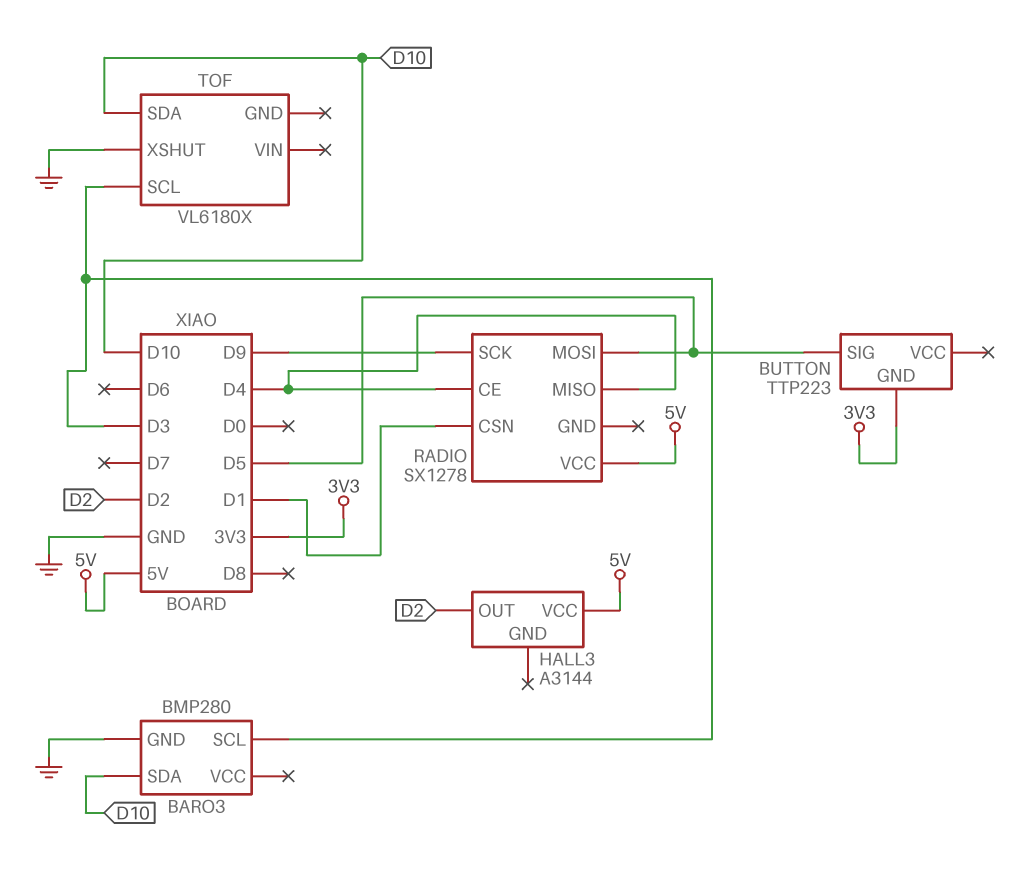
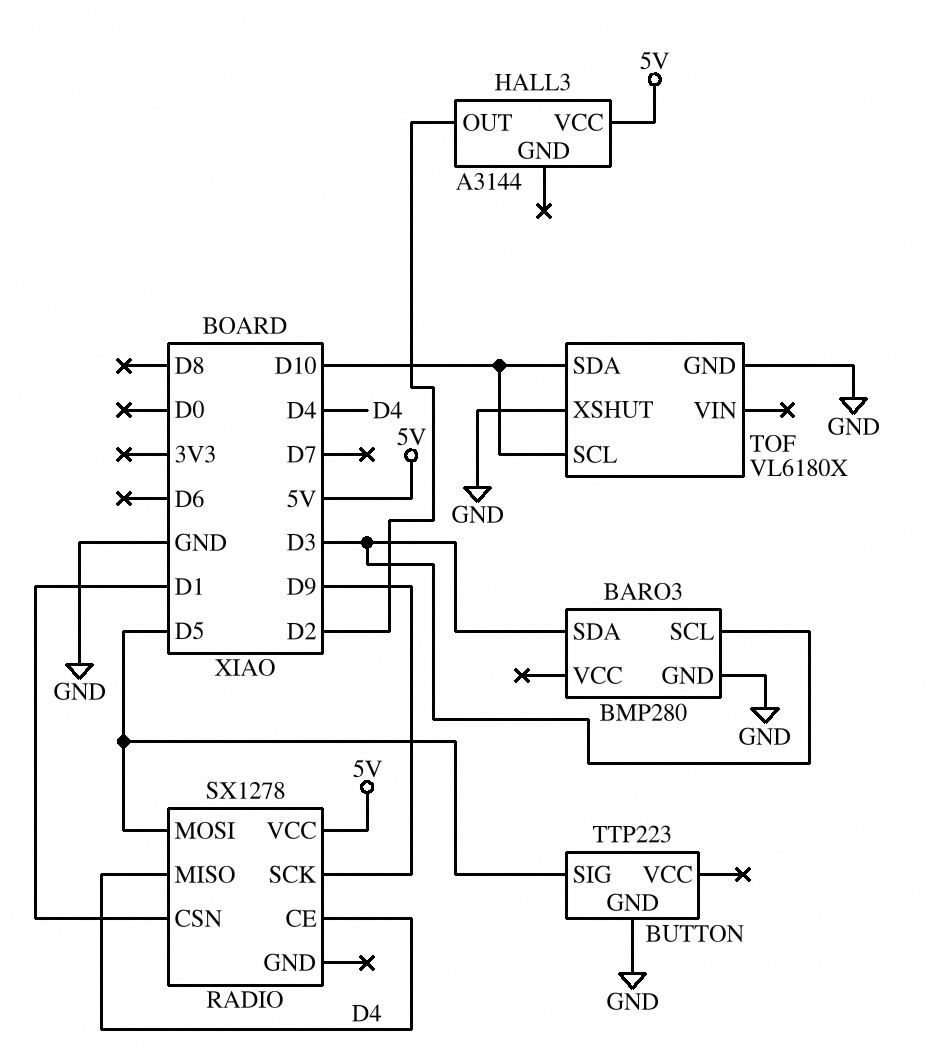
BARO3 pin SDA: D10 -> D3
BUTTON pin GND: 3V3 -> GND
TOF pin GND: none -> GND
TOF pin SCL: D3 -> D10

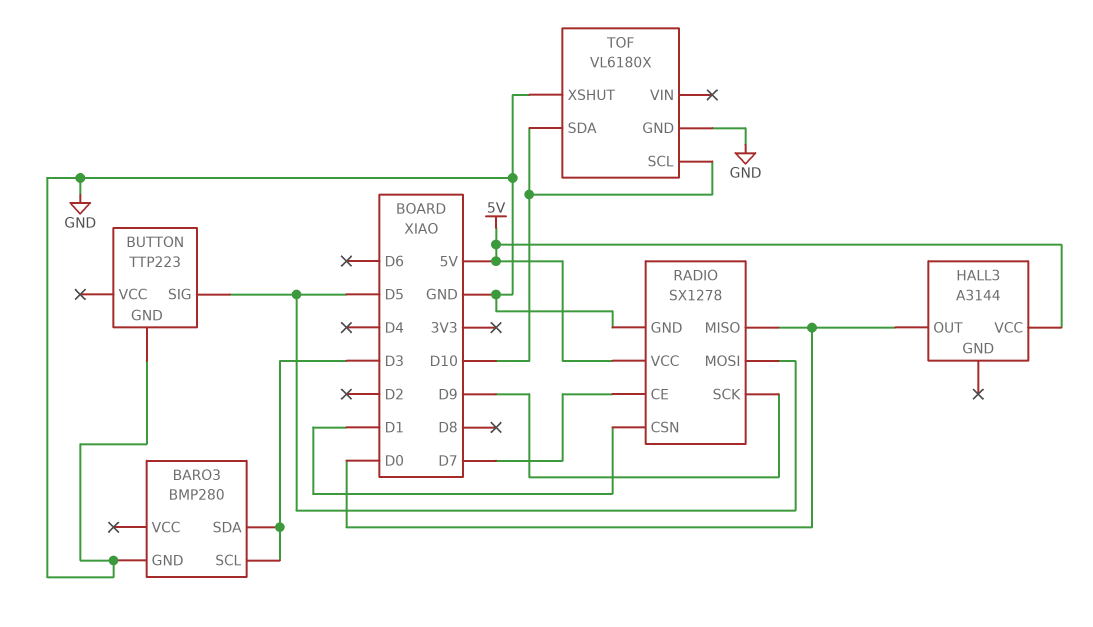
HALL3 pin OUT: D2 -> D0
RADIO pin CE: D4 -> D7
RADIO pin GND: none -> GND
RADIO pin MISO: D4 -> D0

